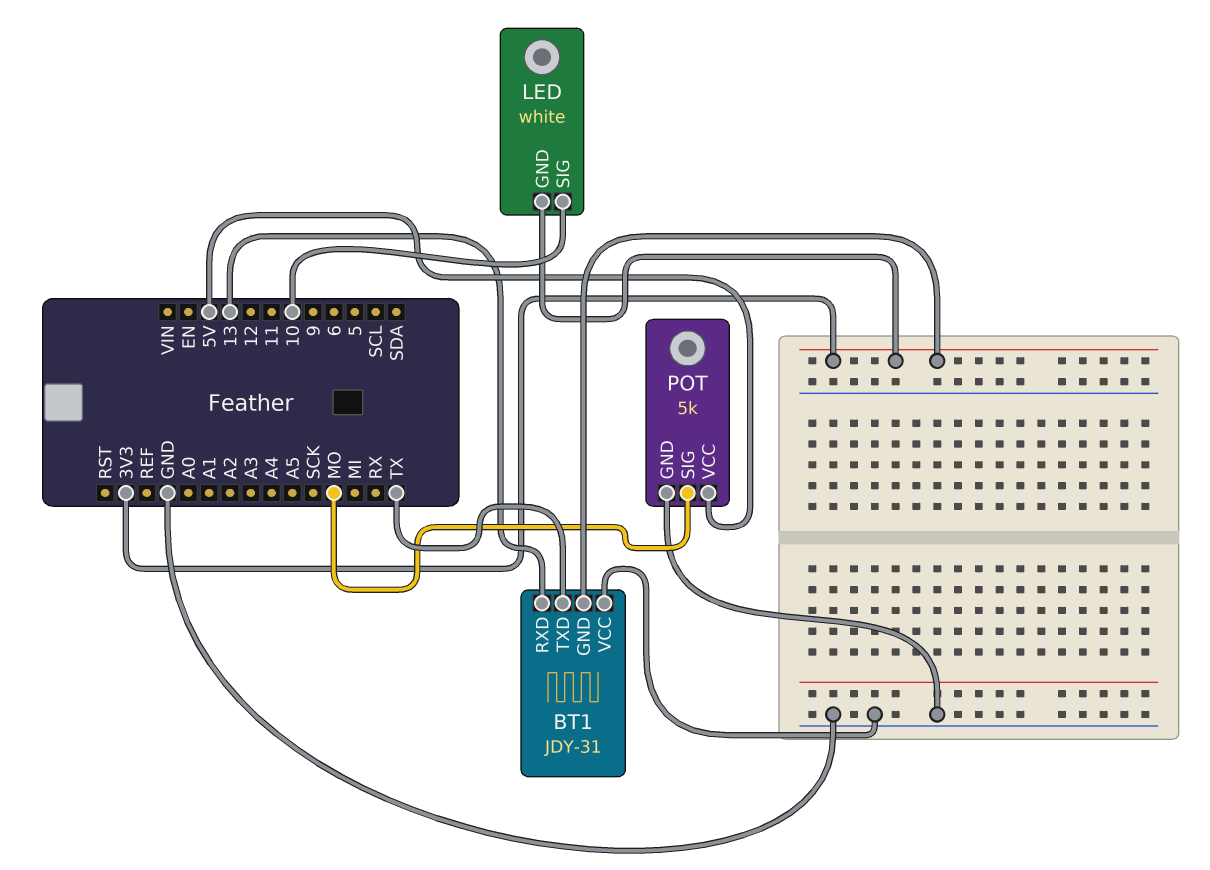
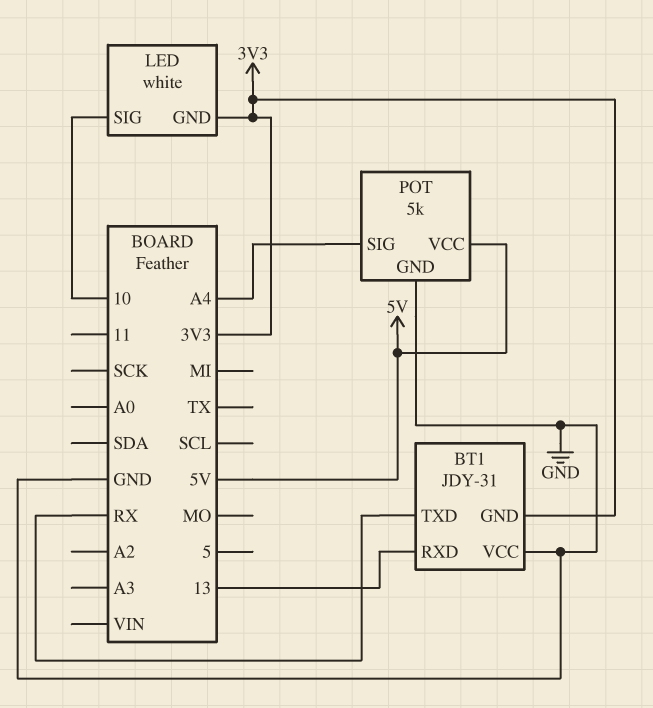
BT1 pin TXD: TX -> RX
POT pin SIG: MO -> A4

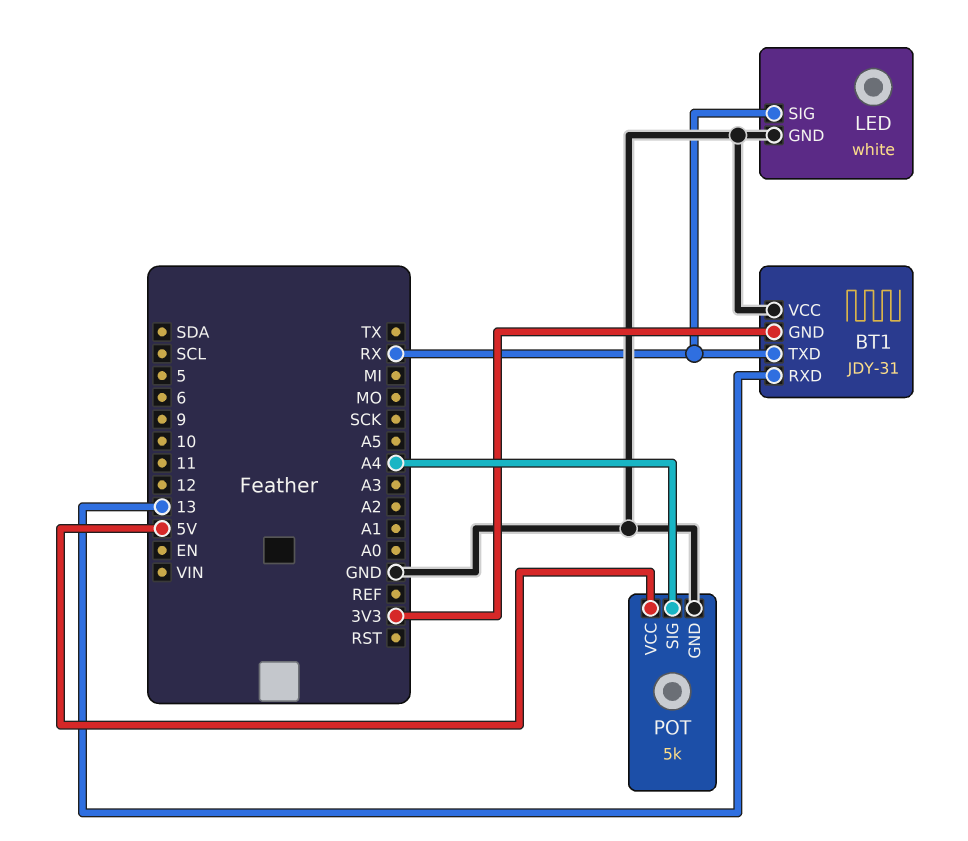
LED pin GND: 3V3 -> GND
LED pin SIG: 10 -> RX

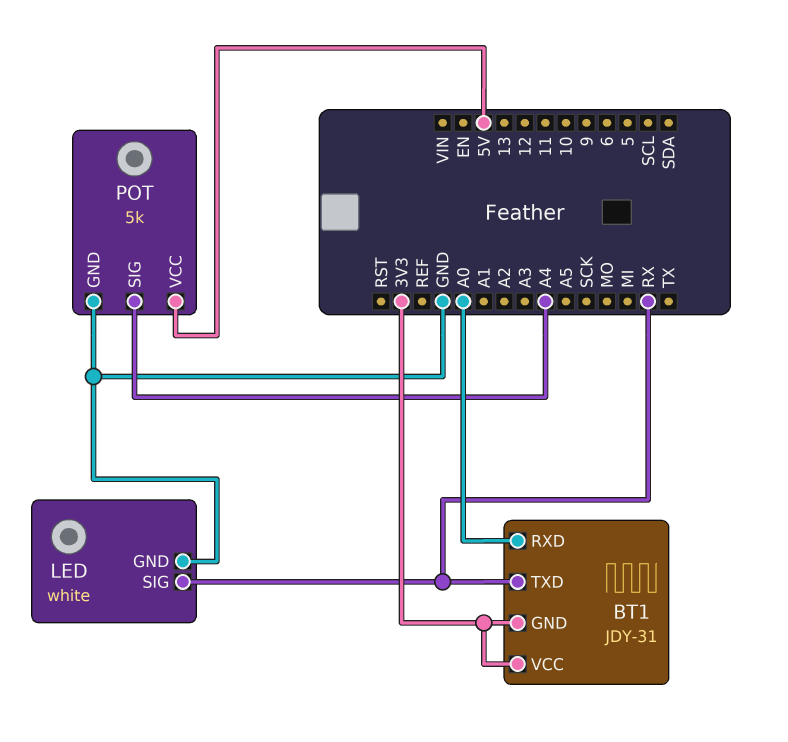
BT1 pin RXD: 13 -> A0
BT1 pin VCC: GND -> 3V3

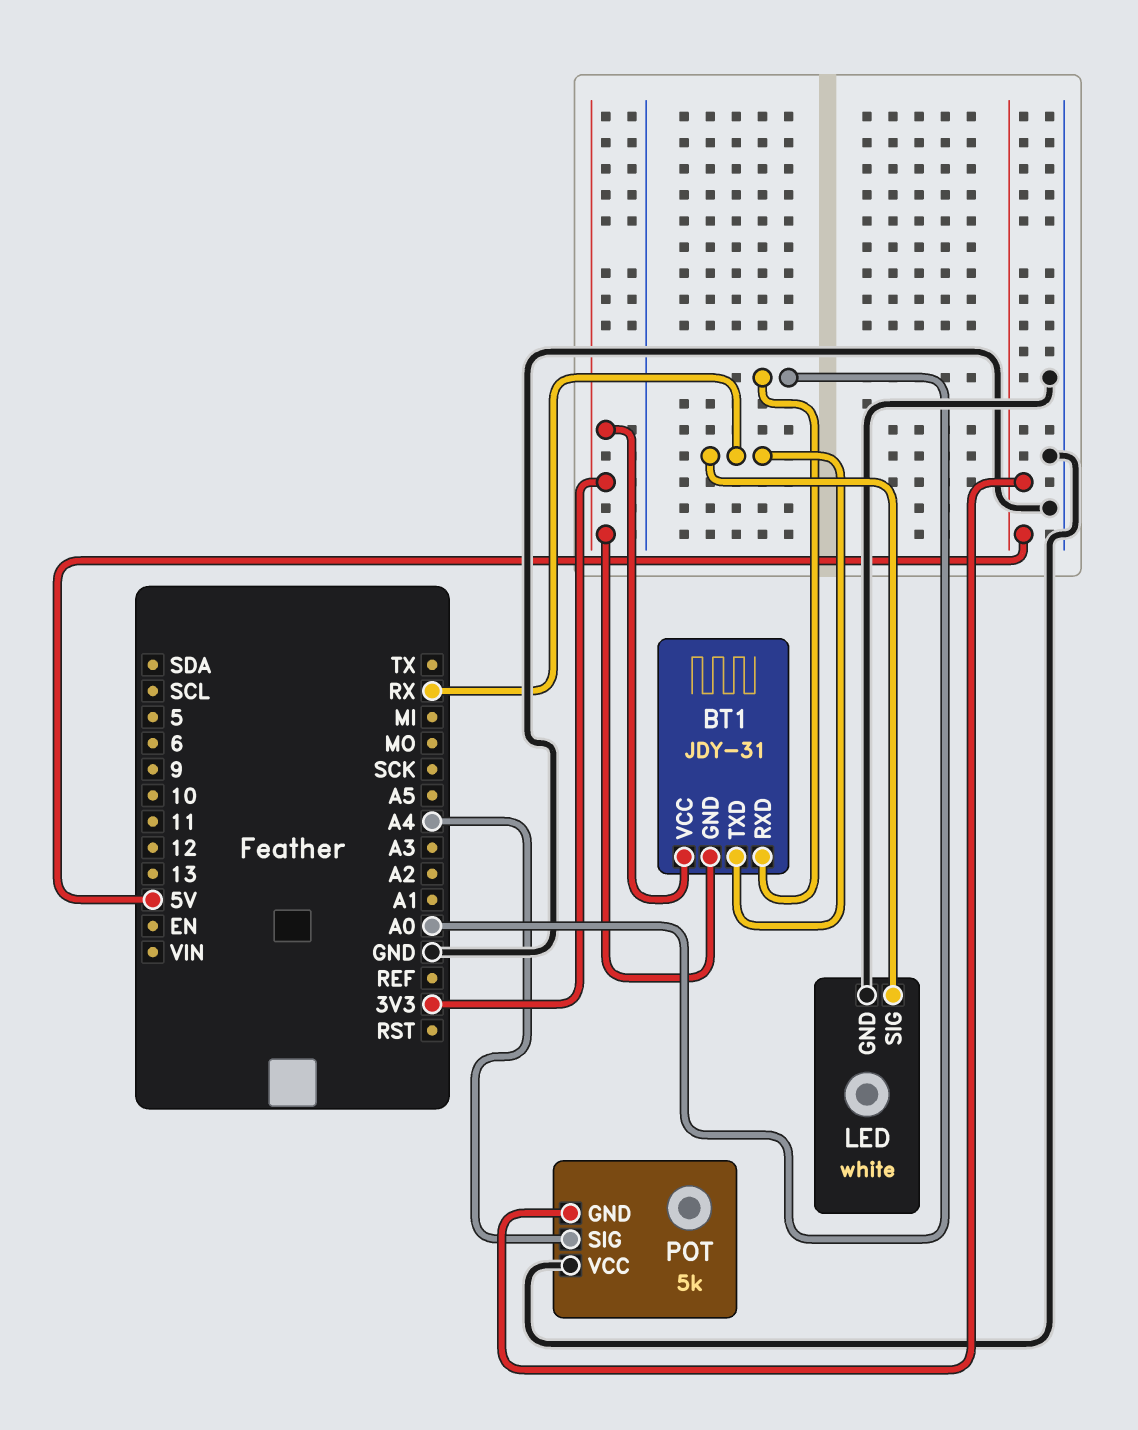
POT pin GND: GND -> 5V
POT pin VCC: 5V -> GND

